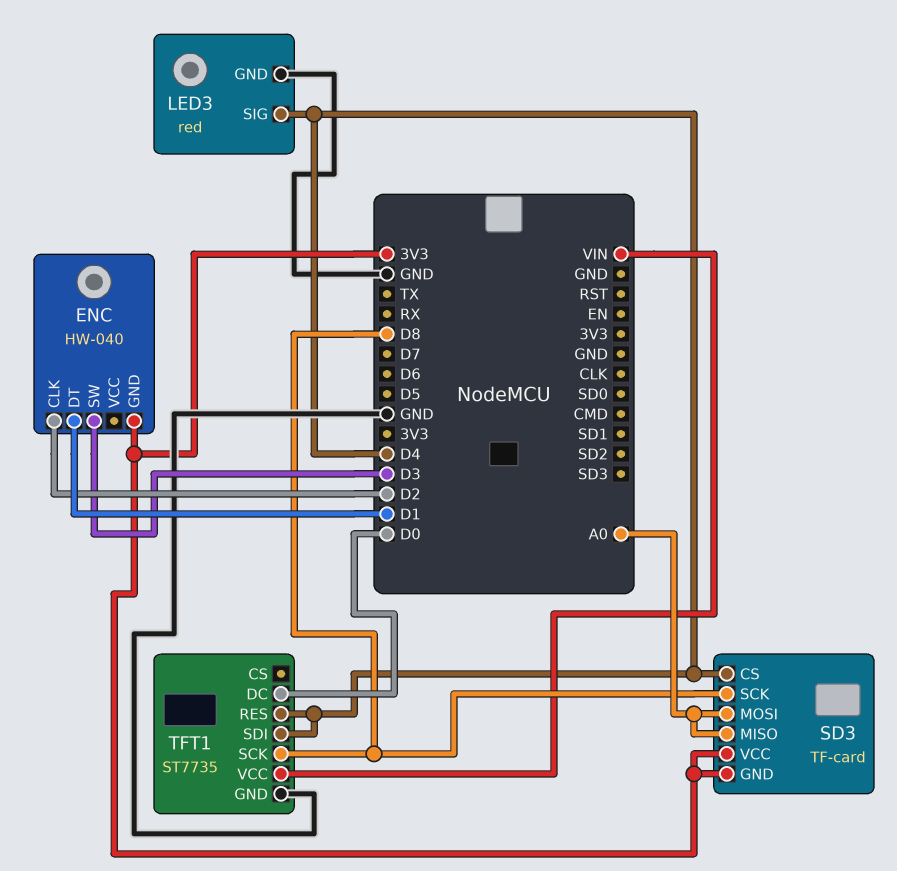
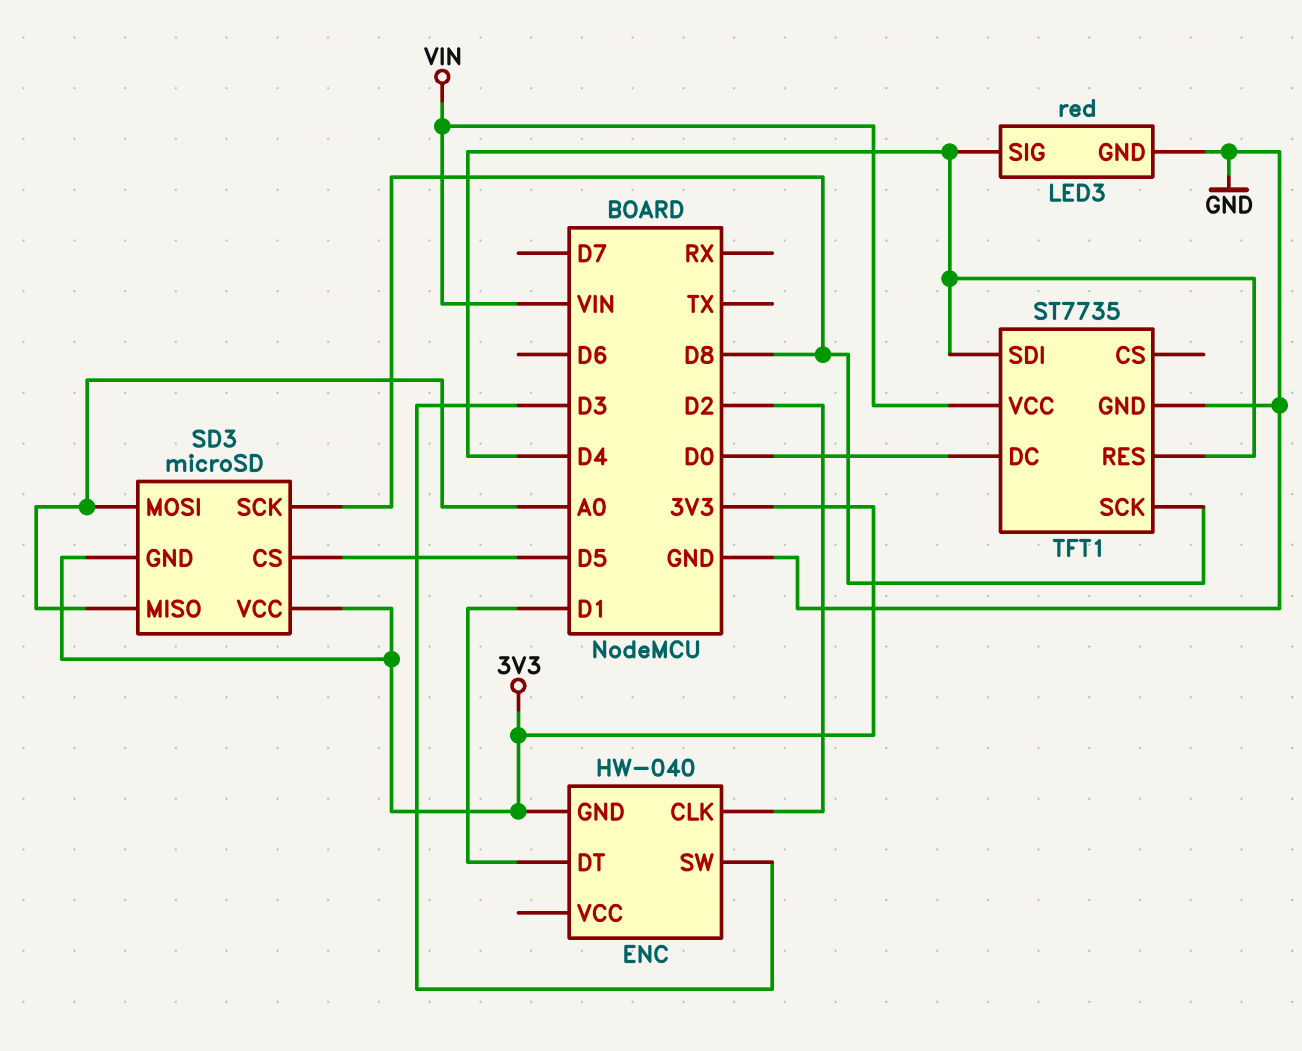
SD3: TF-card -> microSD
SD3 pin CS: D4 -> D5

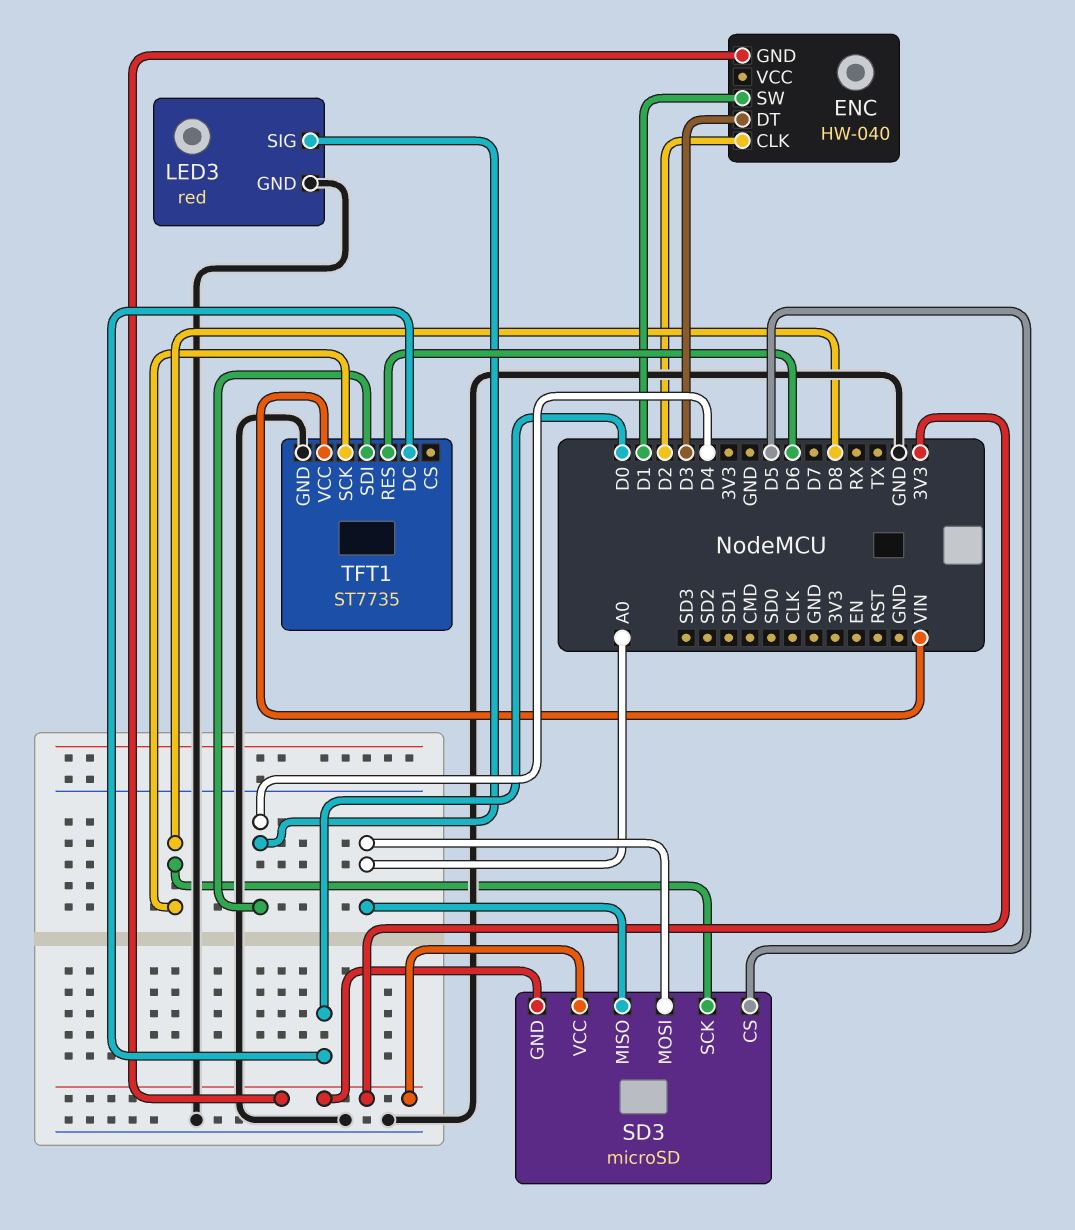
ENC pin DT: D1 -> D3
ENC pin SW: D3 -> D1
TFT1 pin RES: D4 -> D6

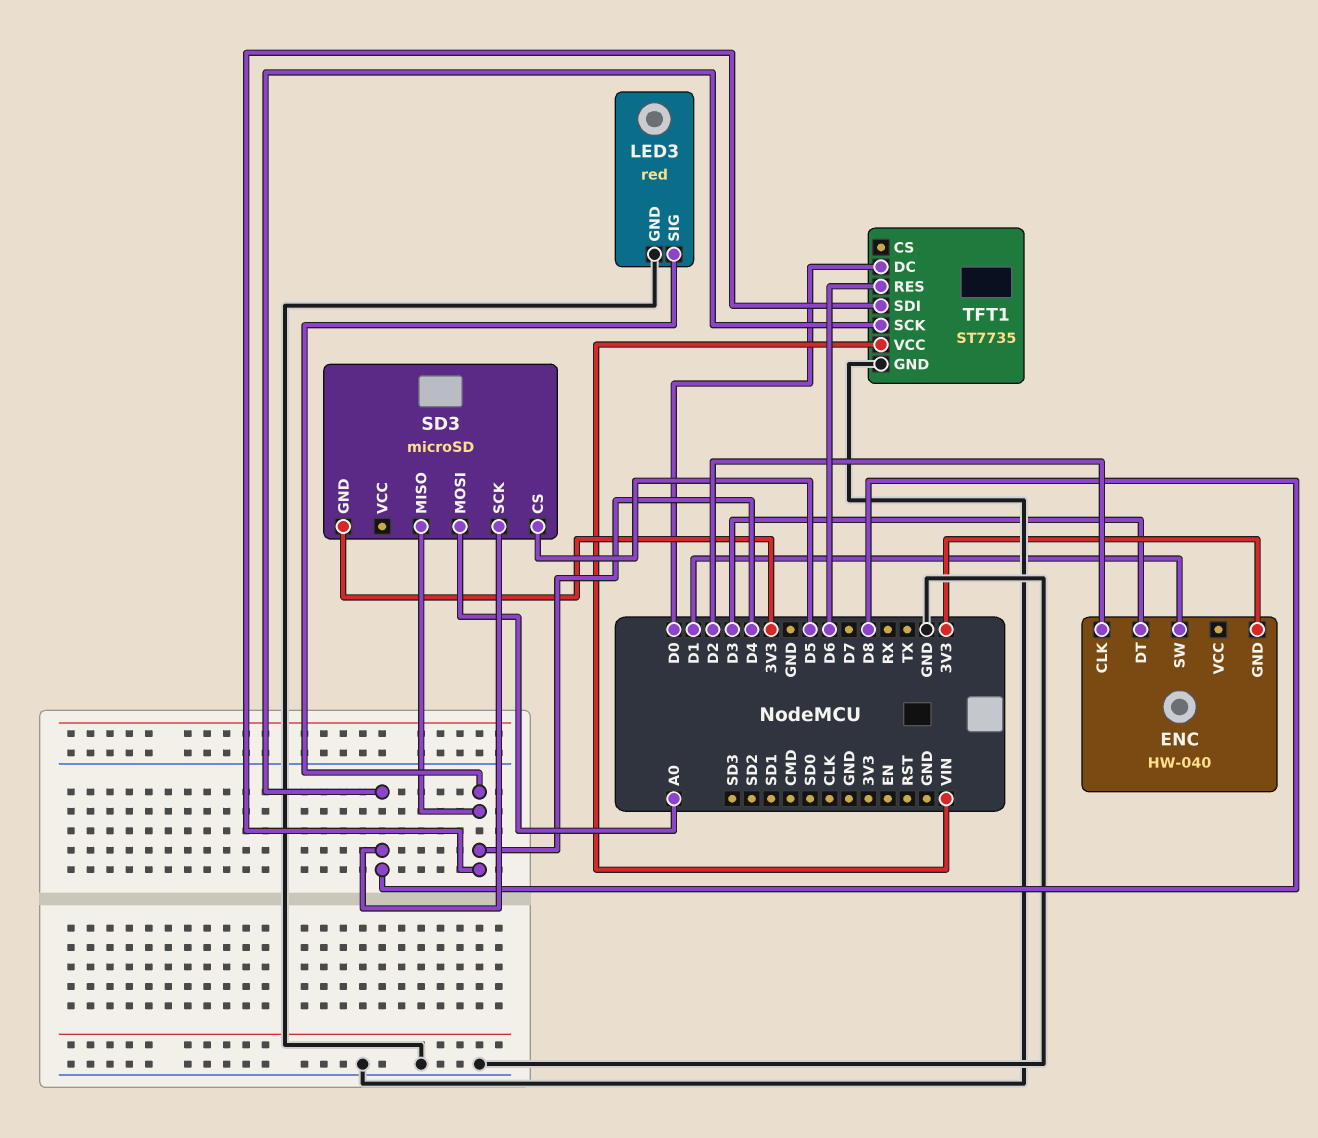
SD3 pin MISO: A0 -> D4
SD3 pin VCC: 3V3 -> none

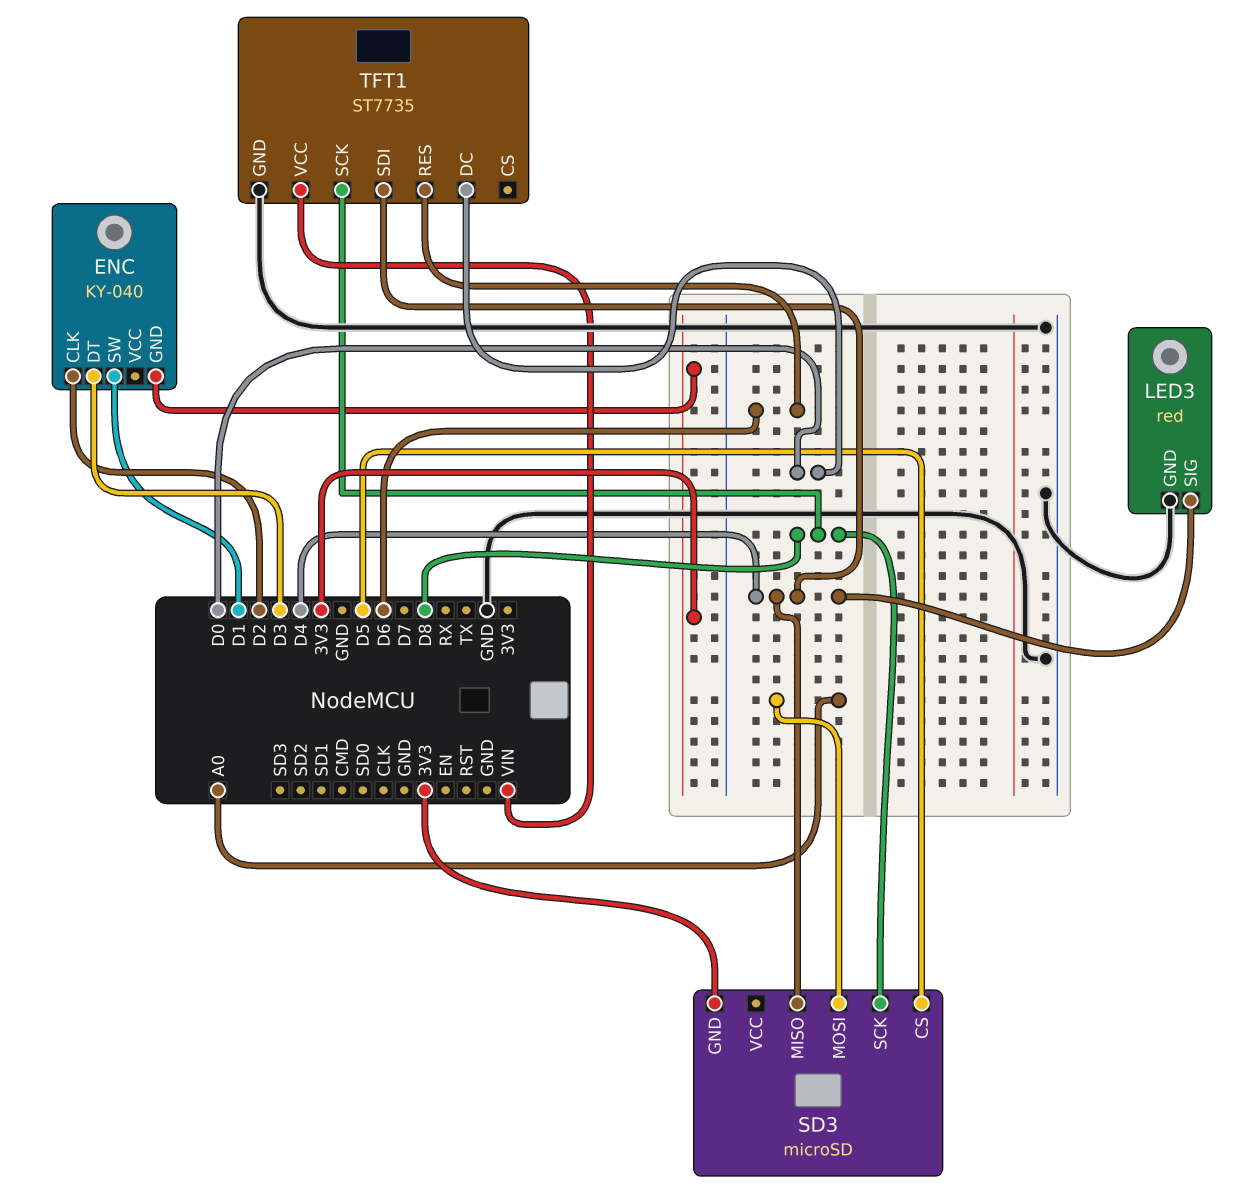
ENC: HW-040 -> KY-040

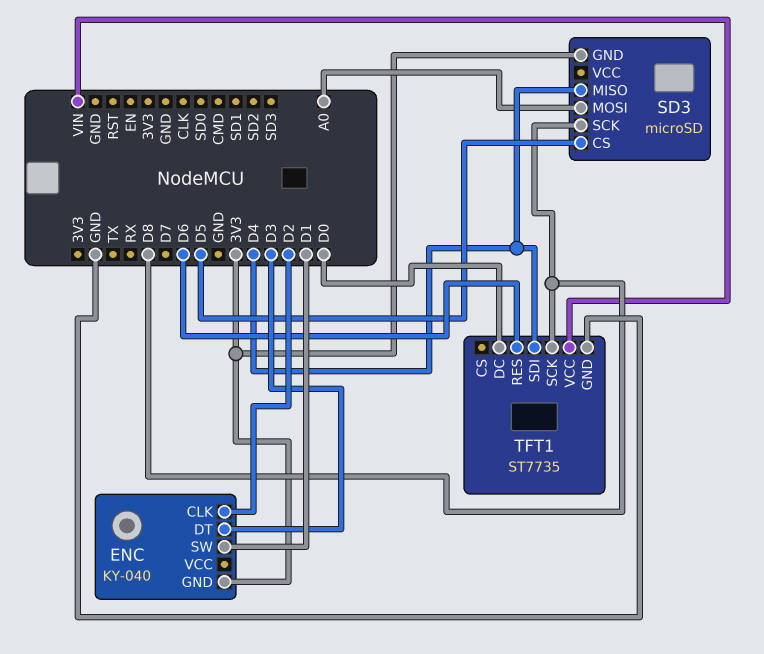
LED3: red -> none
LED3 pin GND: GND -> none
LED3 pin SIG: D4 -> none

